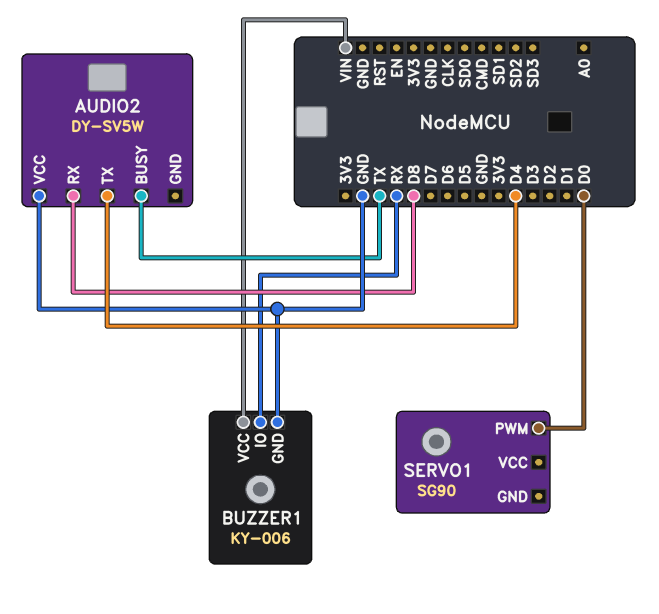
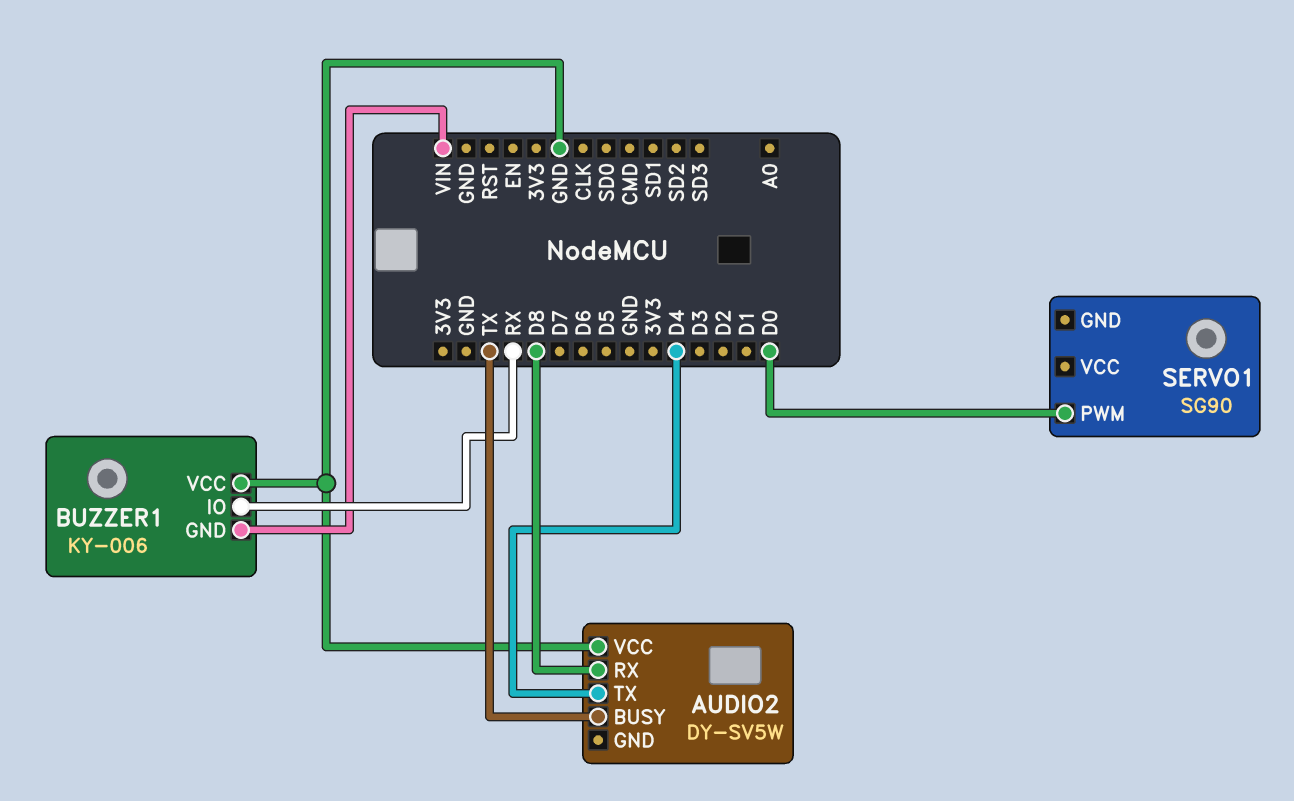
BUZZER1 pin GND: GND -> VIN
BUZZER1 pin VCC: VIN -> GND

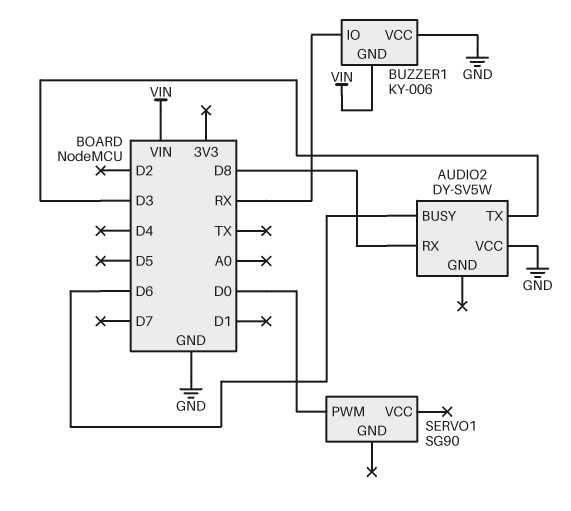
AUDIO2 pin BUSY: TX -> D6
AUDIO2 pin TX: D4 -> D3

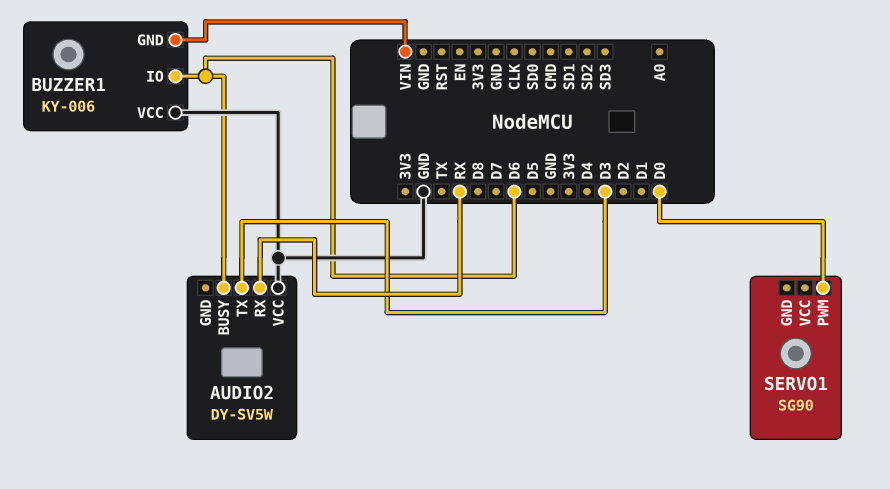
AUDIO2 pin RX: D8 -> RX
BUZZER1 pin IO: RX -> D6

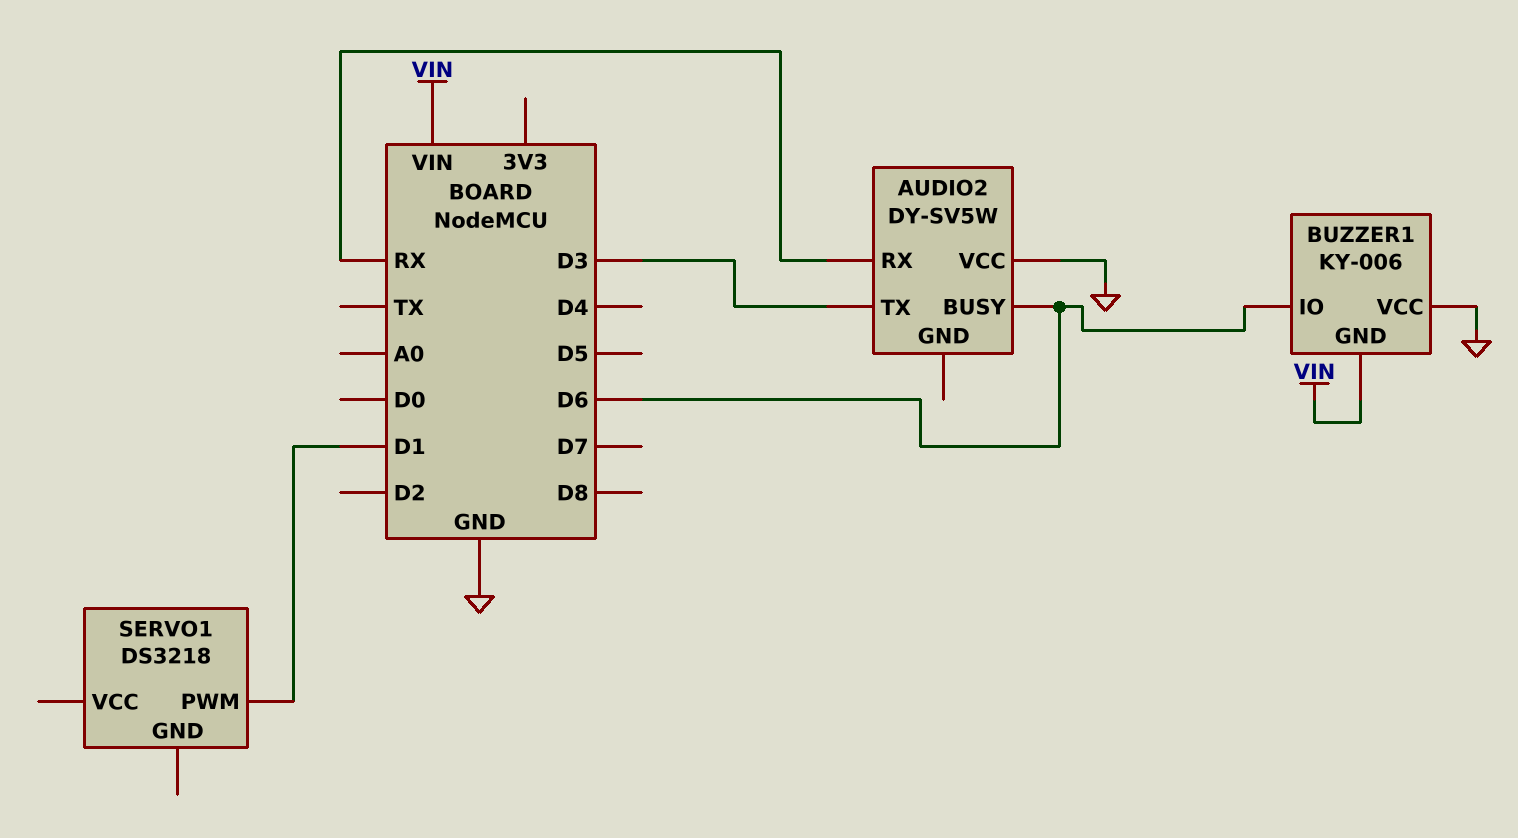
SERVO1: SG90 -> DS3218
SERVO1 pin PWM: D0 -> D1

